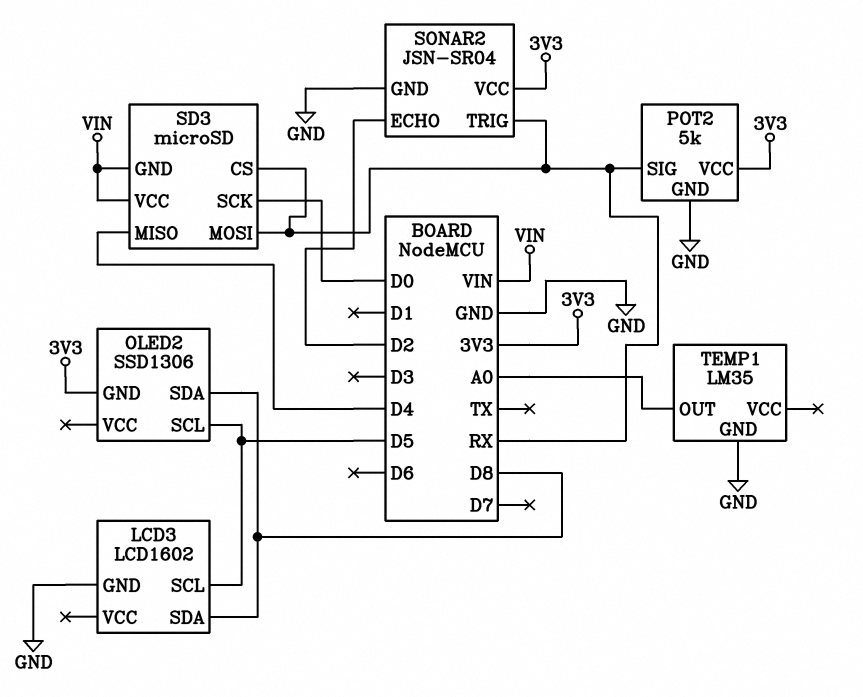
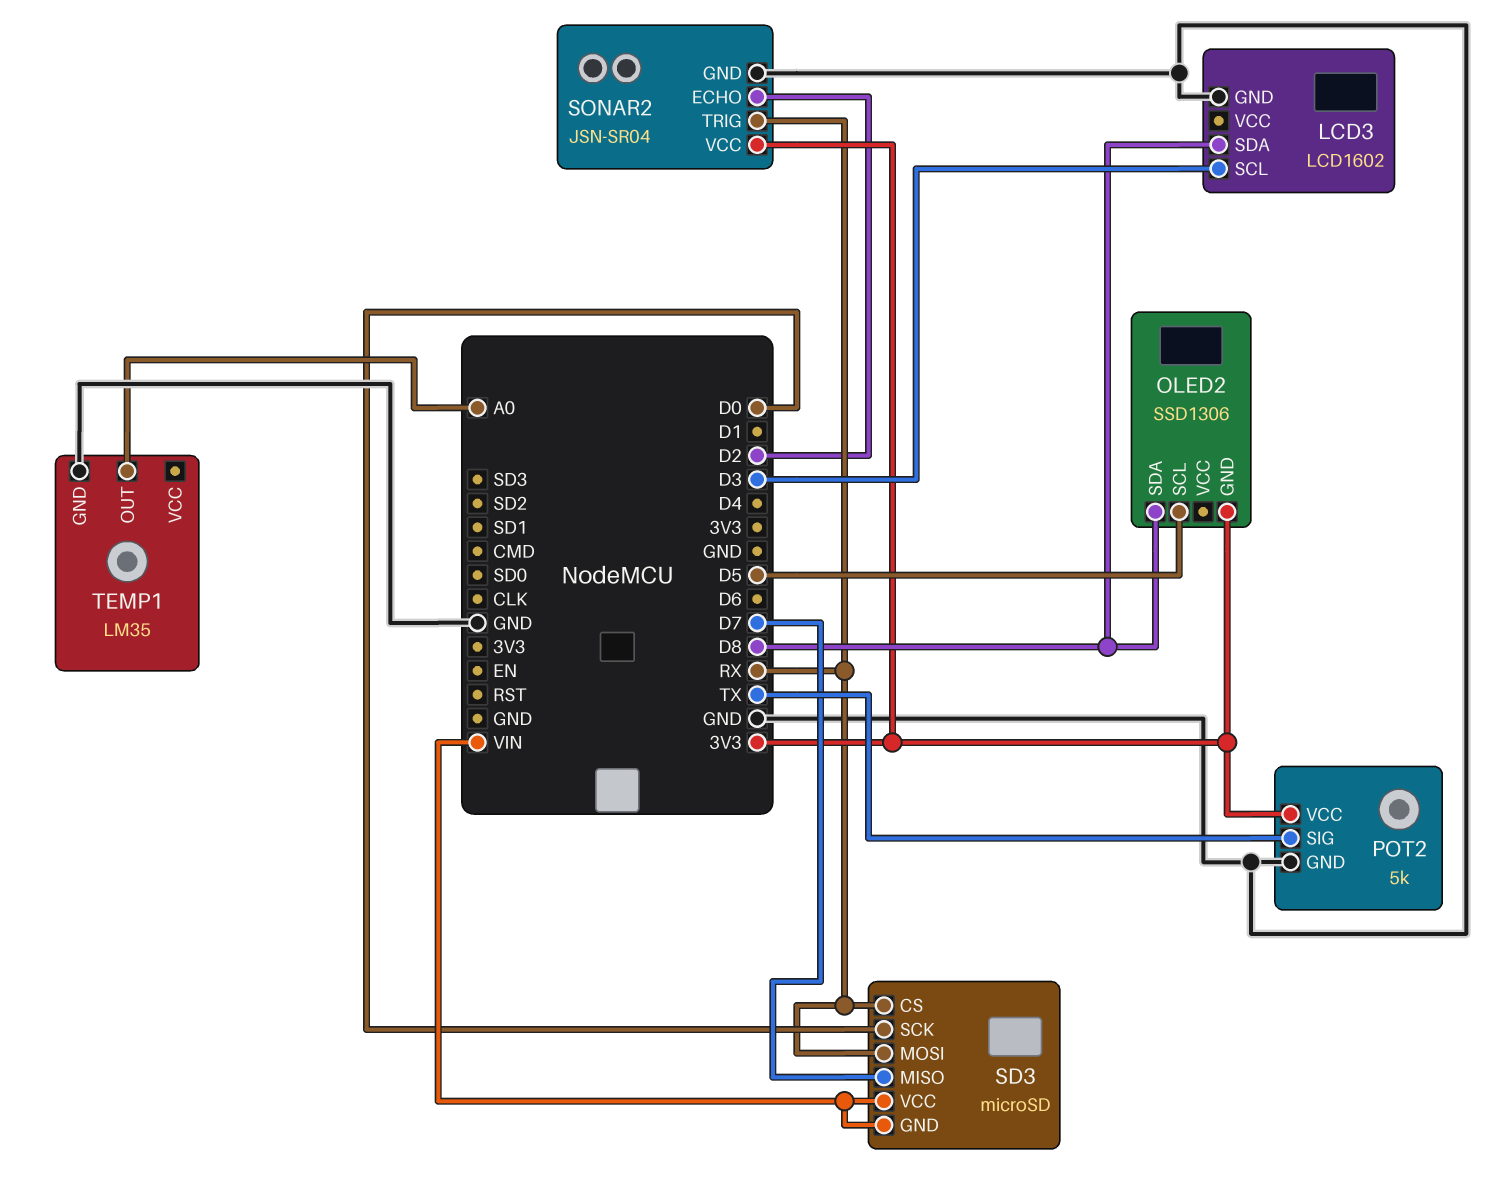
LCD3 pin SCL: D5 -> D3
POT2 pin SIG: RX -> TX
SD3 pin MISO: D4 -> D7

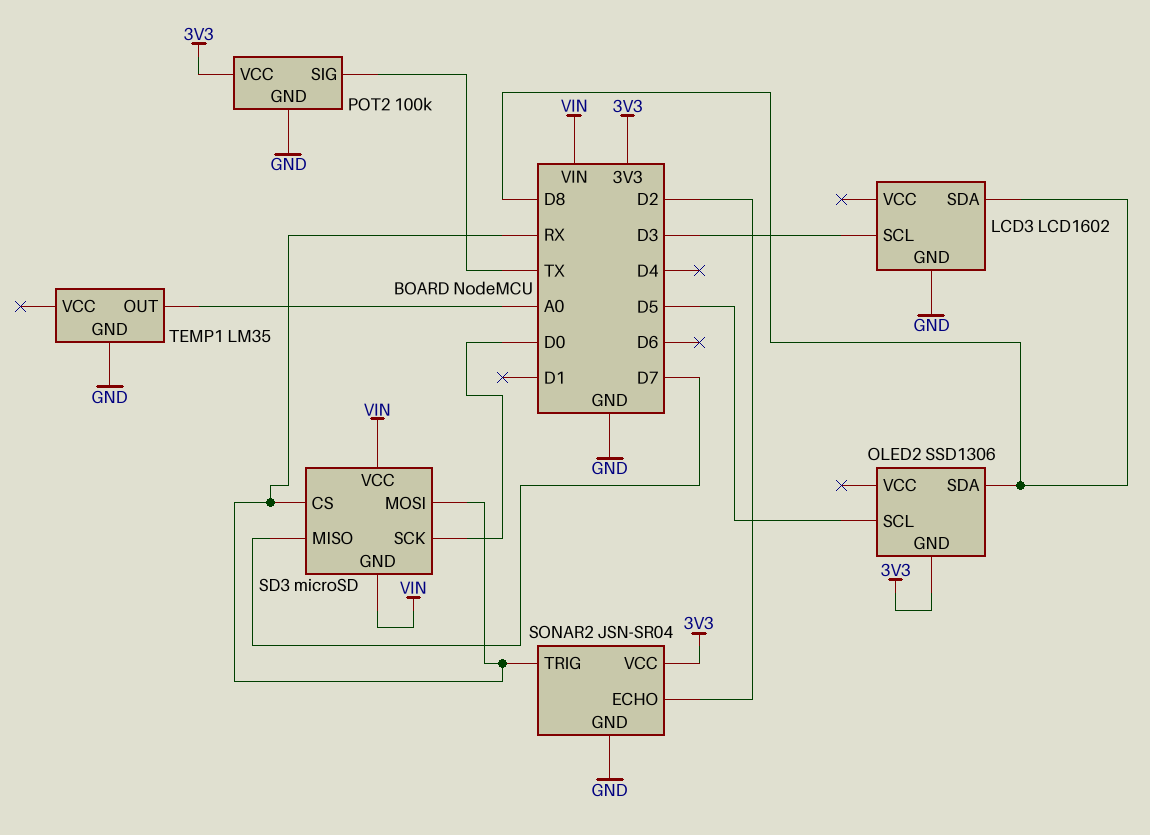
POT2: 5k -> 100k

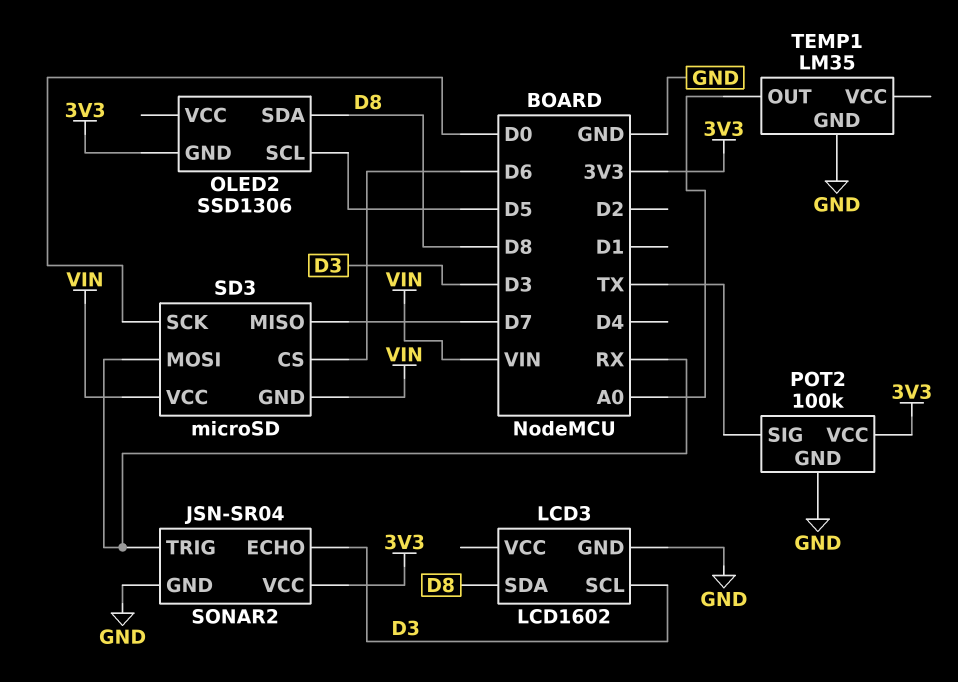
SD3 pin CS: RX -> D6
SONAR2 pin ECHO: D2 -> D3

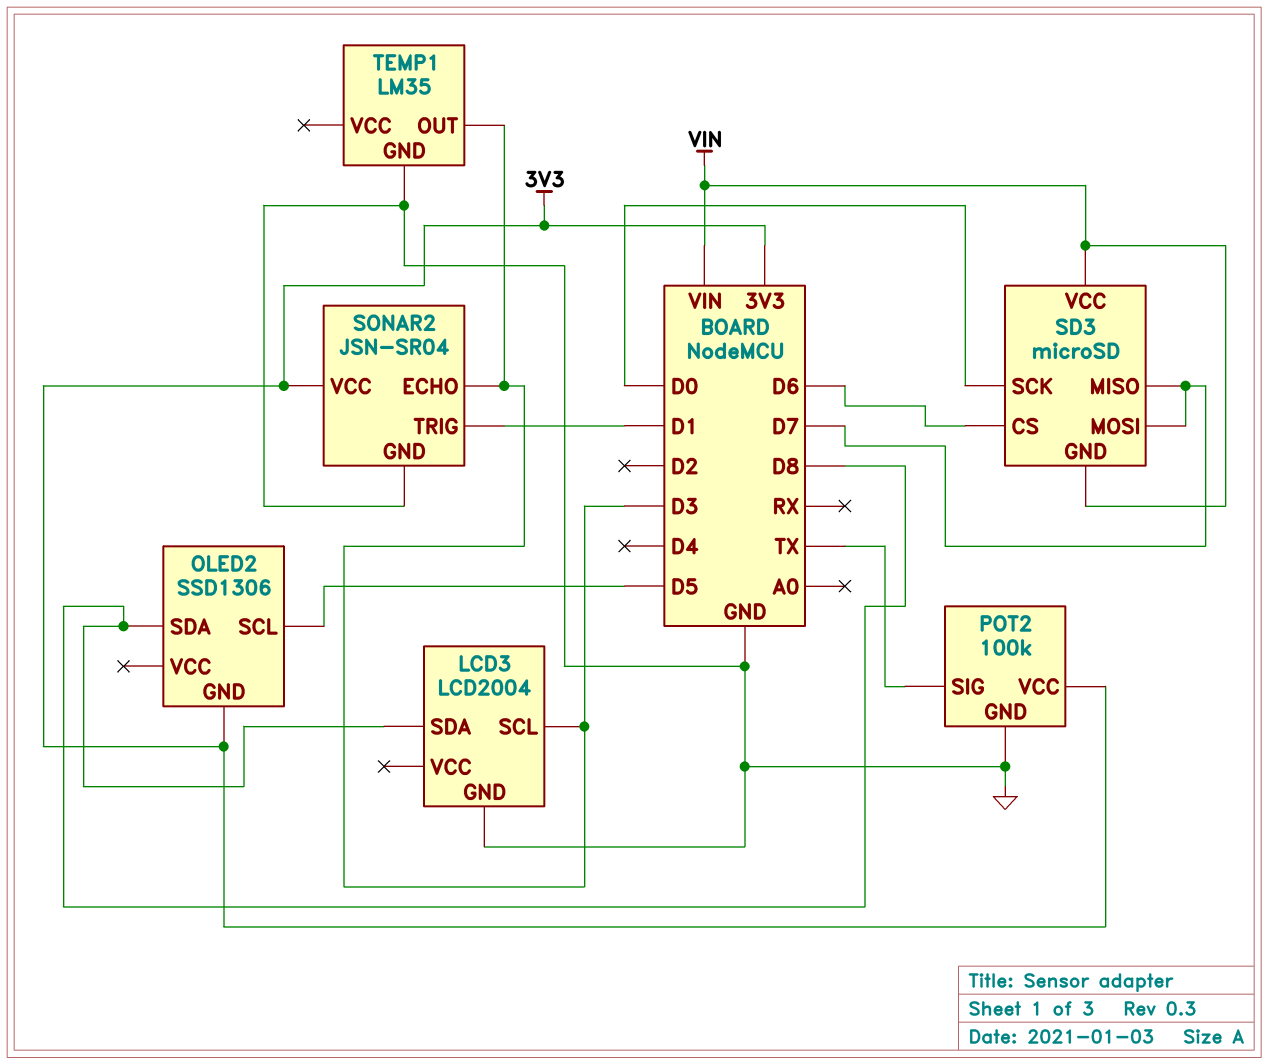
LCD3: LCD1602 -> LCD2004
SD3 pin MOSI: RX -> D7
SONAR2 pin TRIG: RX -> D1
TEMP1 pin OUT: A0 -> D3

